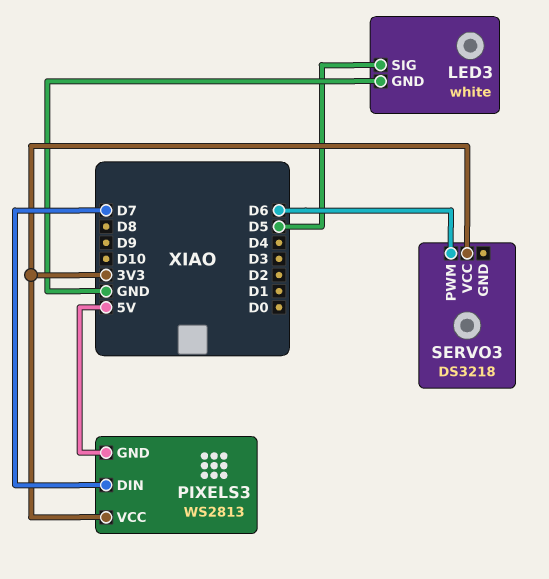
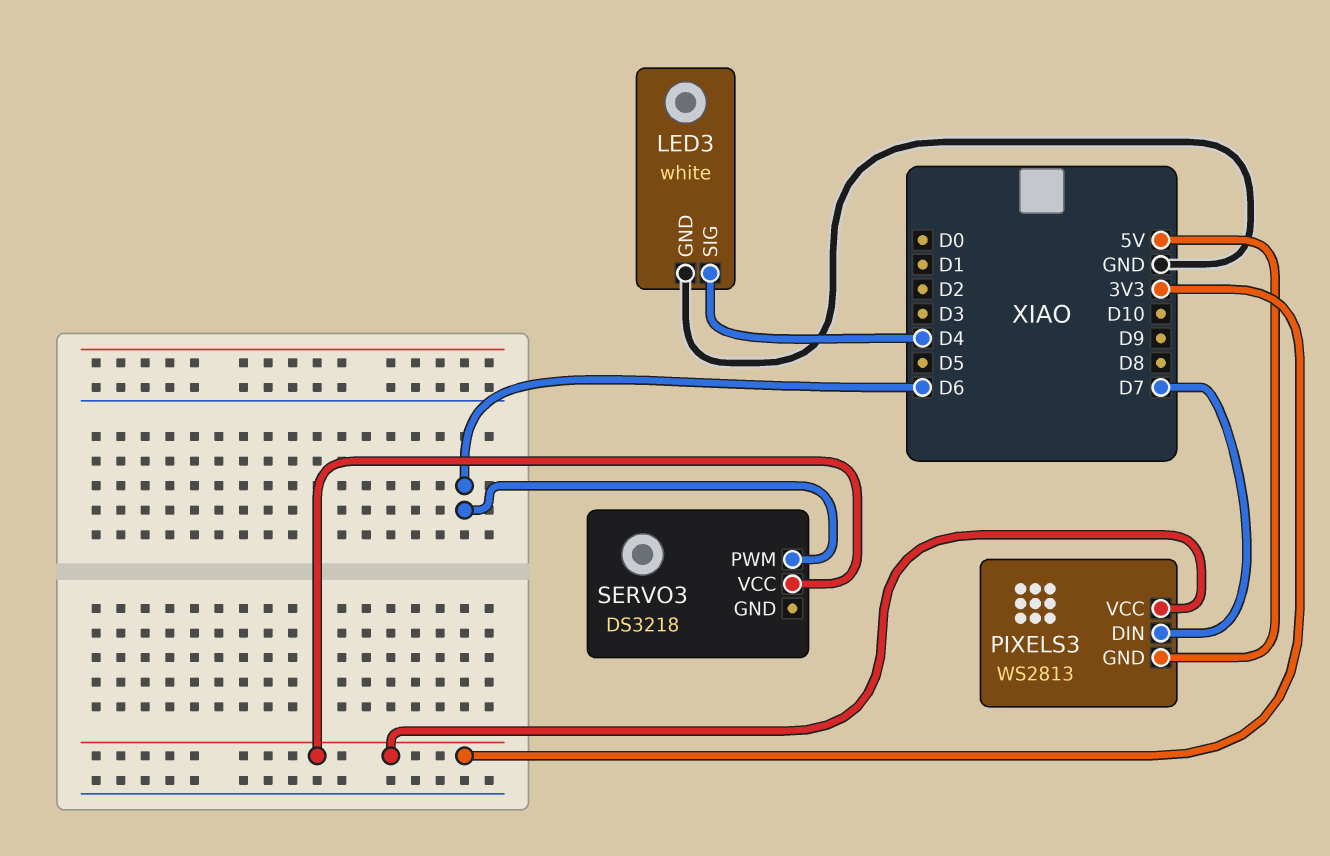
LED3 pin SIG: D5 -> D4

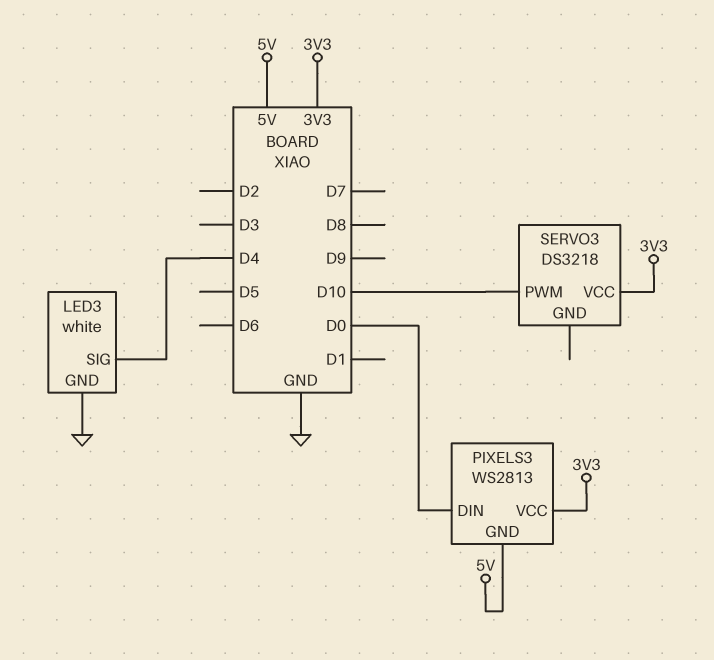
PIXELS3 pin DIN: D7 -> D0
SERVO3 pin PWM: D6 -> D10

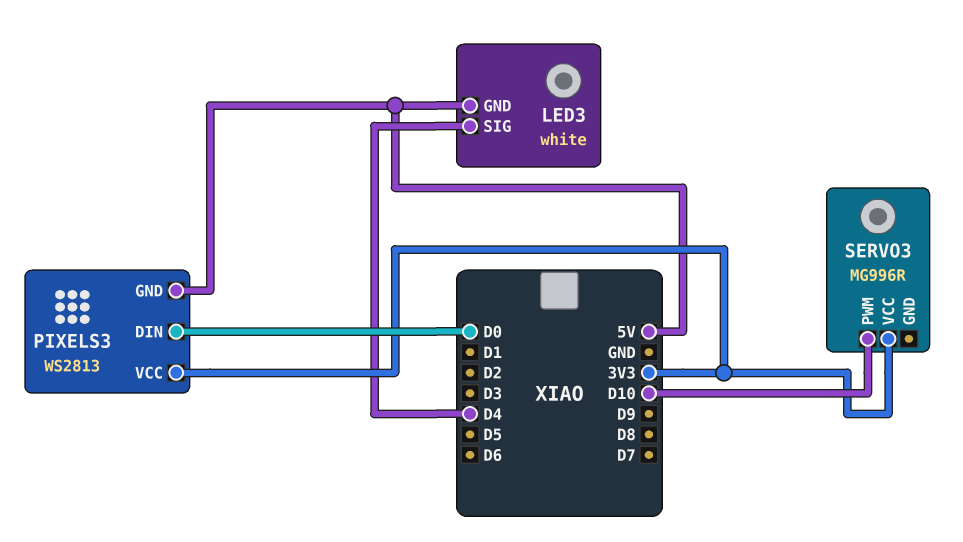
LED3 pin GND: GND -> 5V
SERVO3: DS3218 -> MG996R

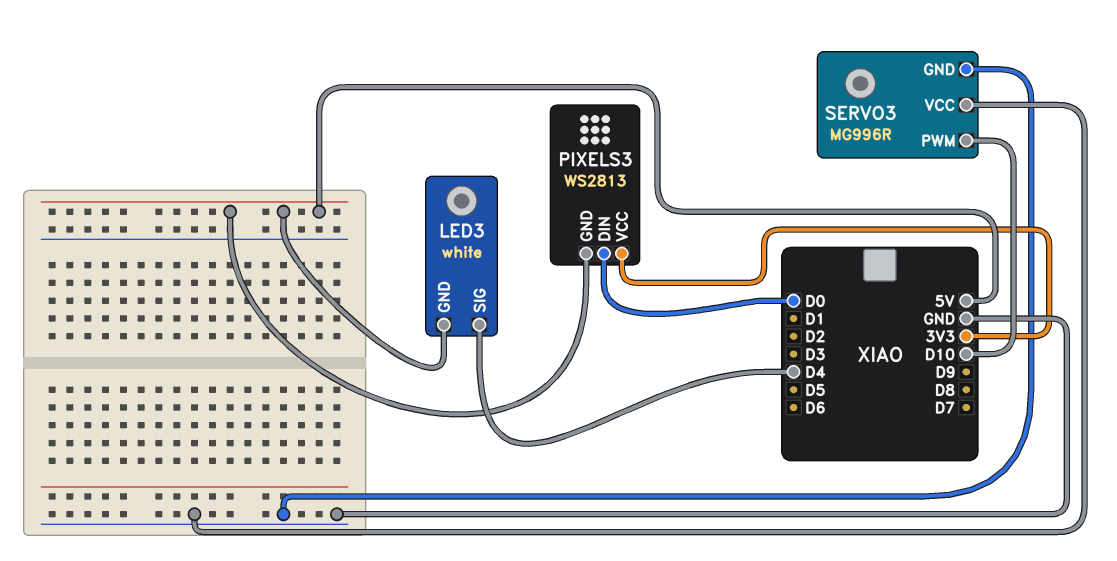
SERVO3 pin GND: none -> GND
SERVO3 pin VCC: 3V3 -> GND

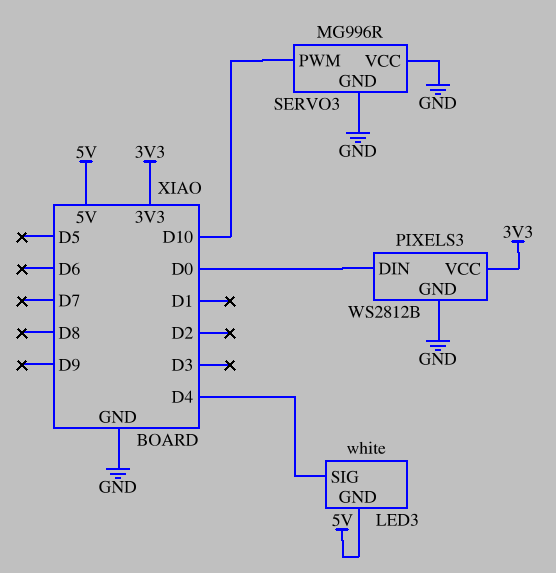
PIXELS3: WS2813 -> WS2812B
PIXELS3 pin GND: 5V -> GND

